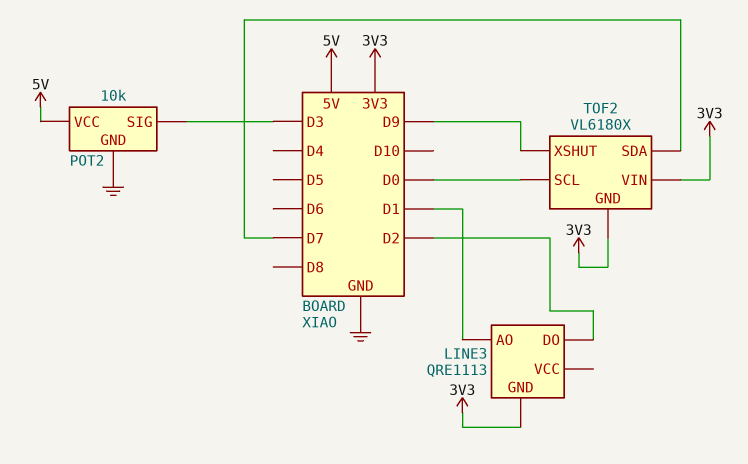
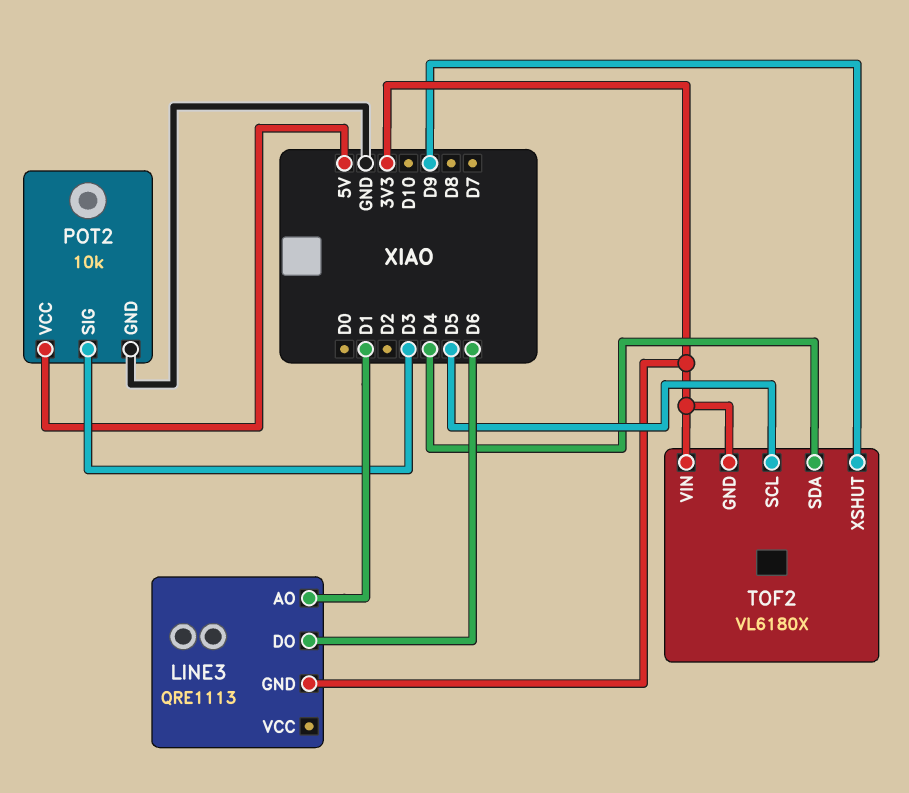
LINE3 pin DO: D2 -> D6
TOF2 pin SCL: D0 -> D5
TOF2 pin SDA: D7 -> D4

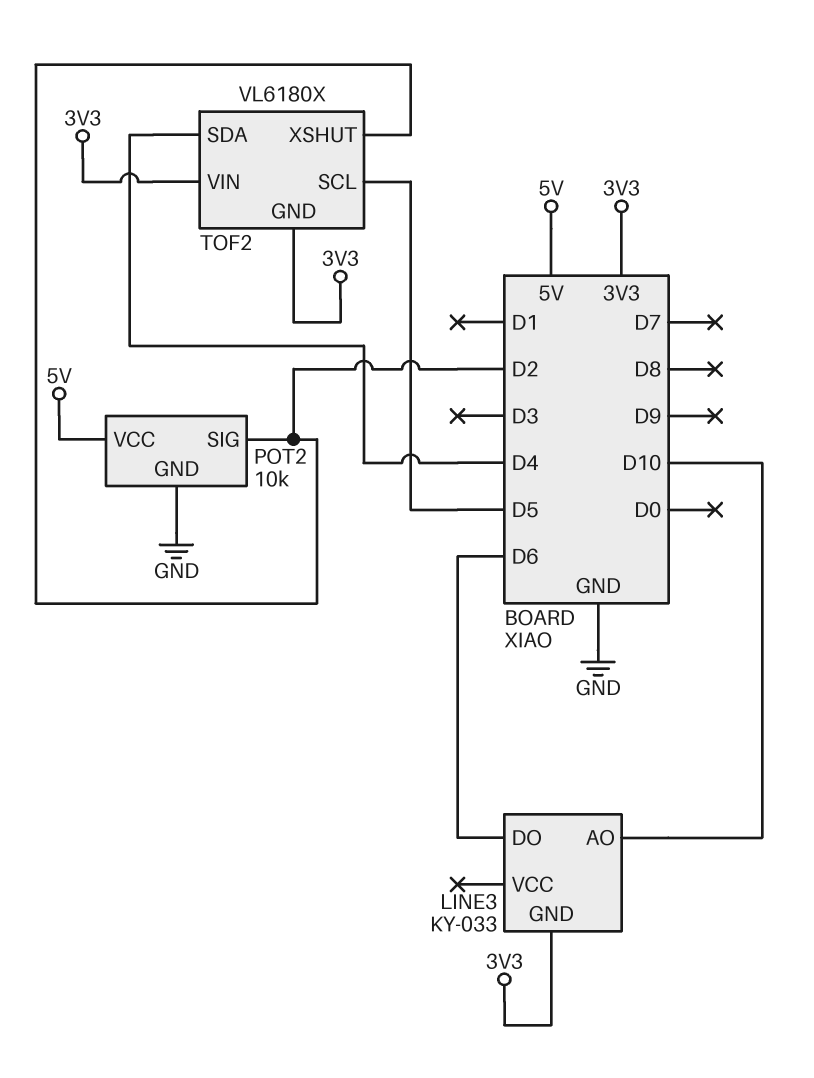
LINE3: QRE1113 -> KY-033
LINE3 pin AO: D1 -> D10
POT2 pin SIG: D3 -> D2
TOF2 pin XSHUT: D9 -> D2

